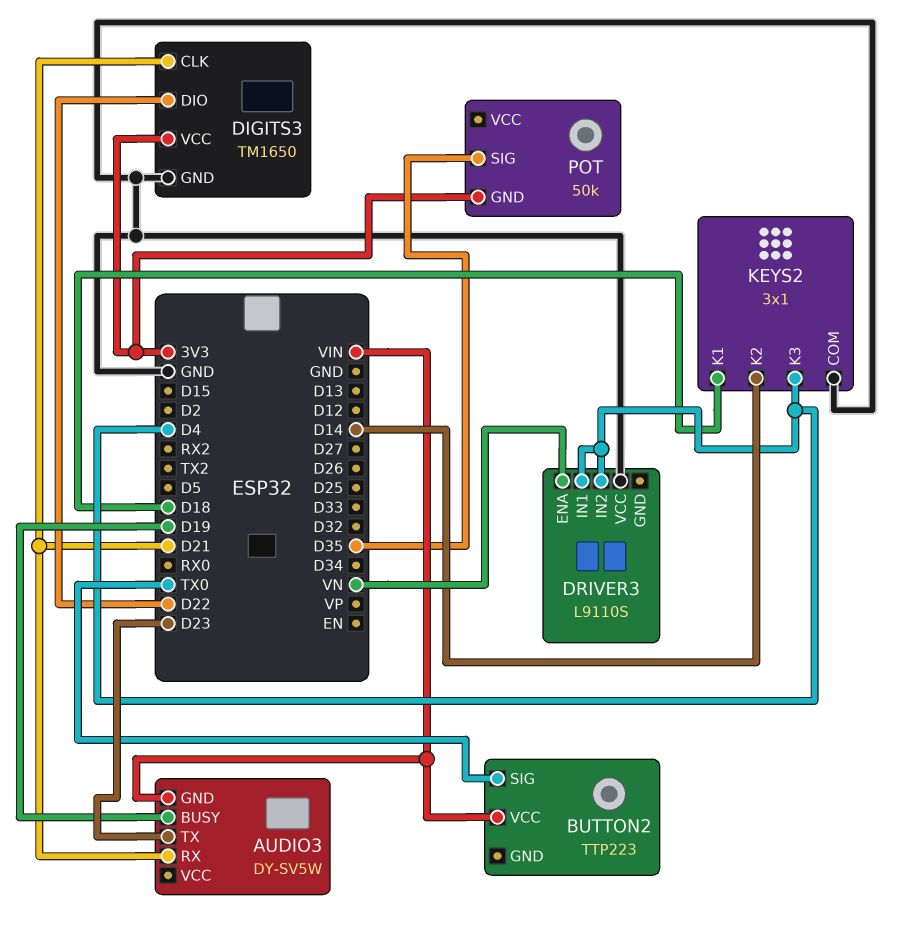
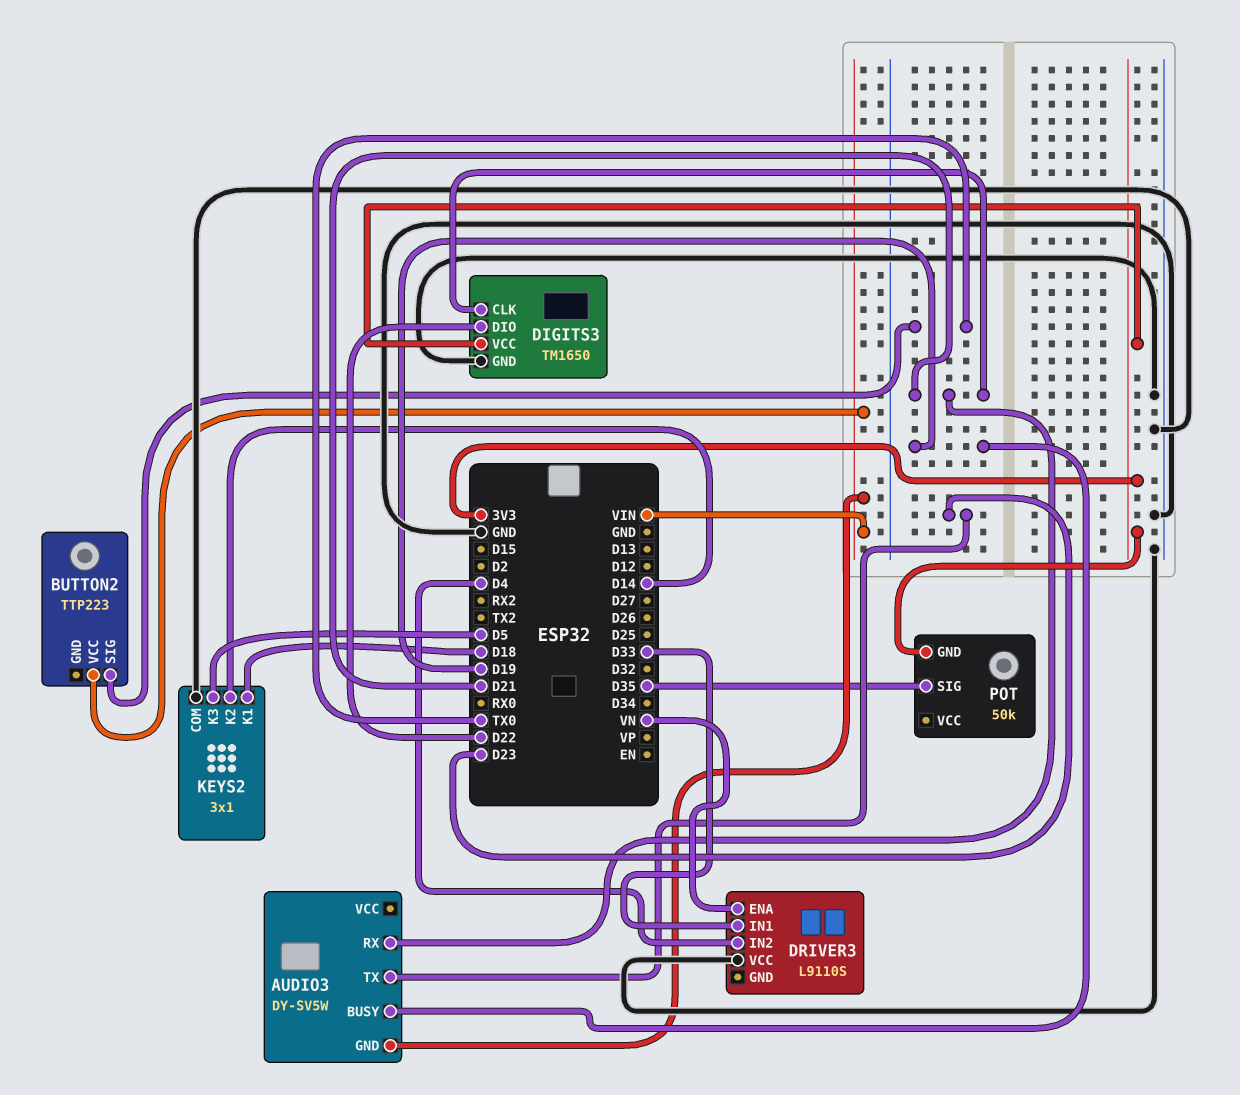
DRIVER3 pin IN1: D4 -> D33
KEYS2 pin K3: D4 -> D5

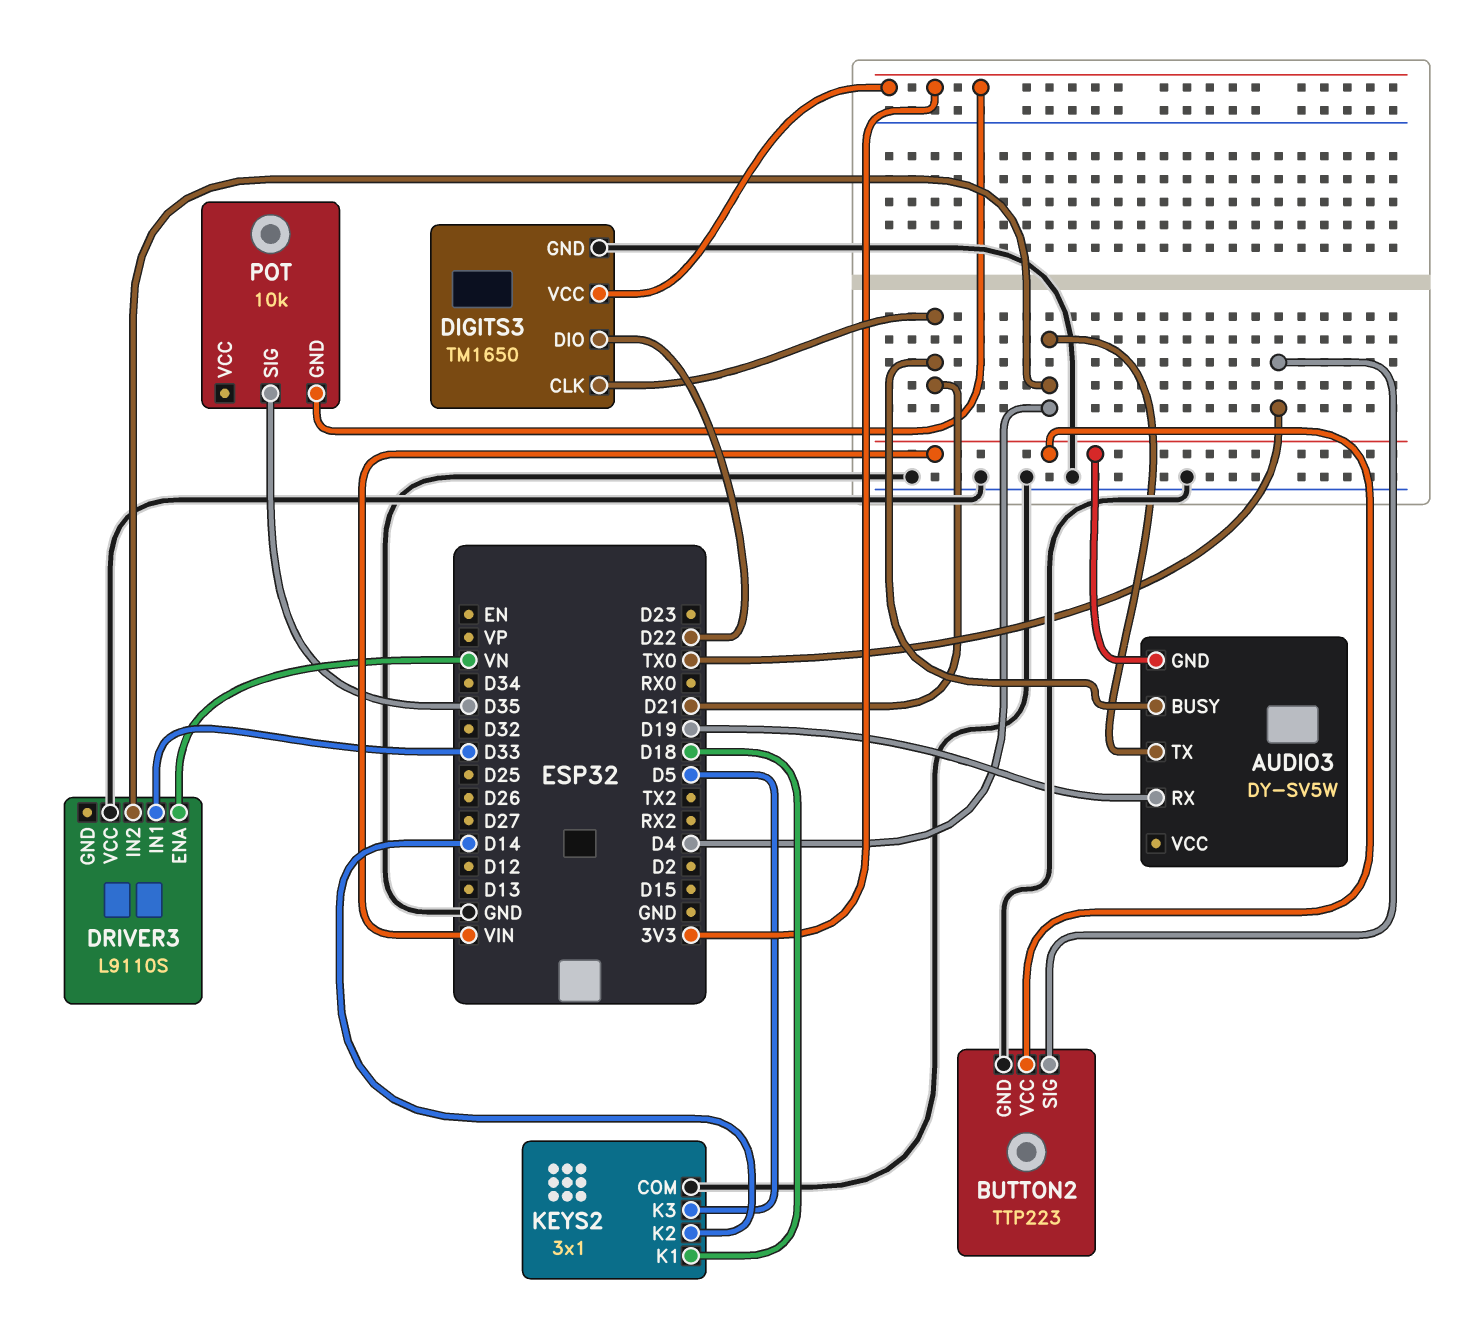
AUDIO3 pin BUSY: D19 -> D21
AUDIO3 pin RX: D21 -> D19
AUDIO3 pin TX: D23 -> D4
BUTTON2 pin GND: none -> GND
POT: 50k -> 10k

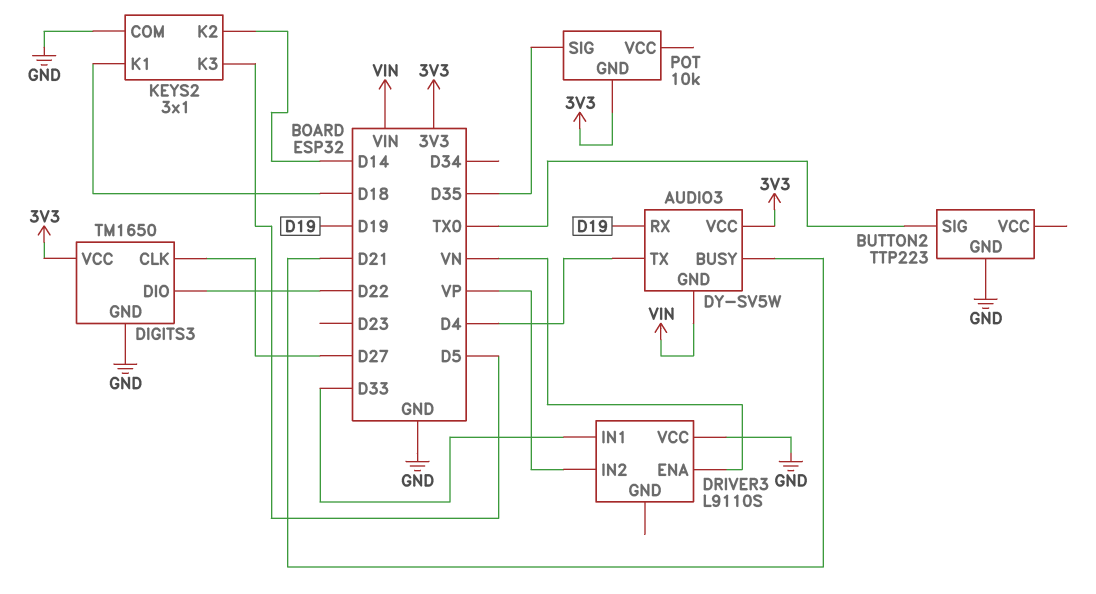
AUDIO3 pin VCC: none -> 3V3
BUTTON2 pin VCC: VIN -> none
DIGITS3 pin CLK: D21 -> D27
DRIVER3 pin IN2: D4 -> VP

